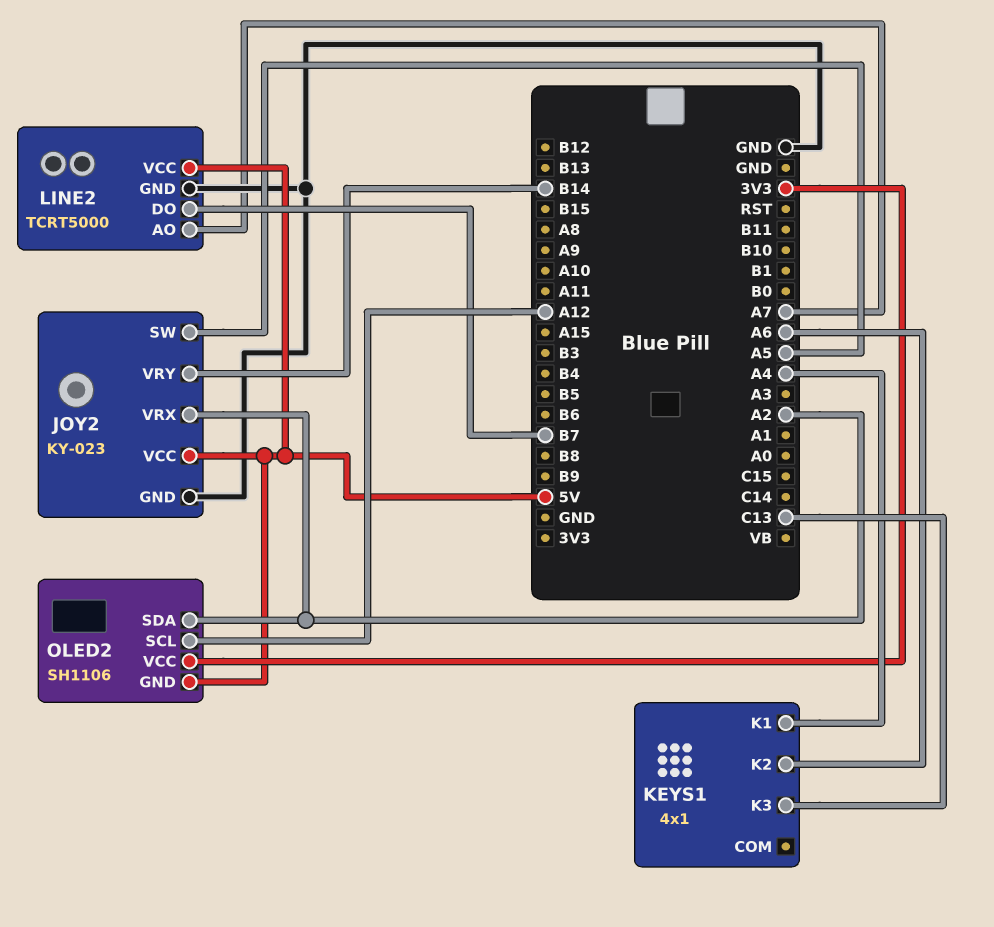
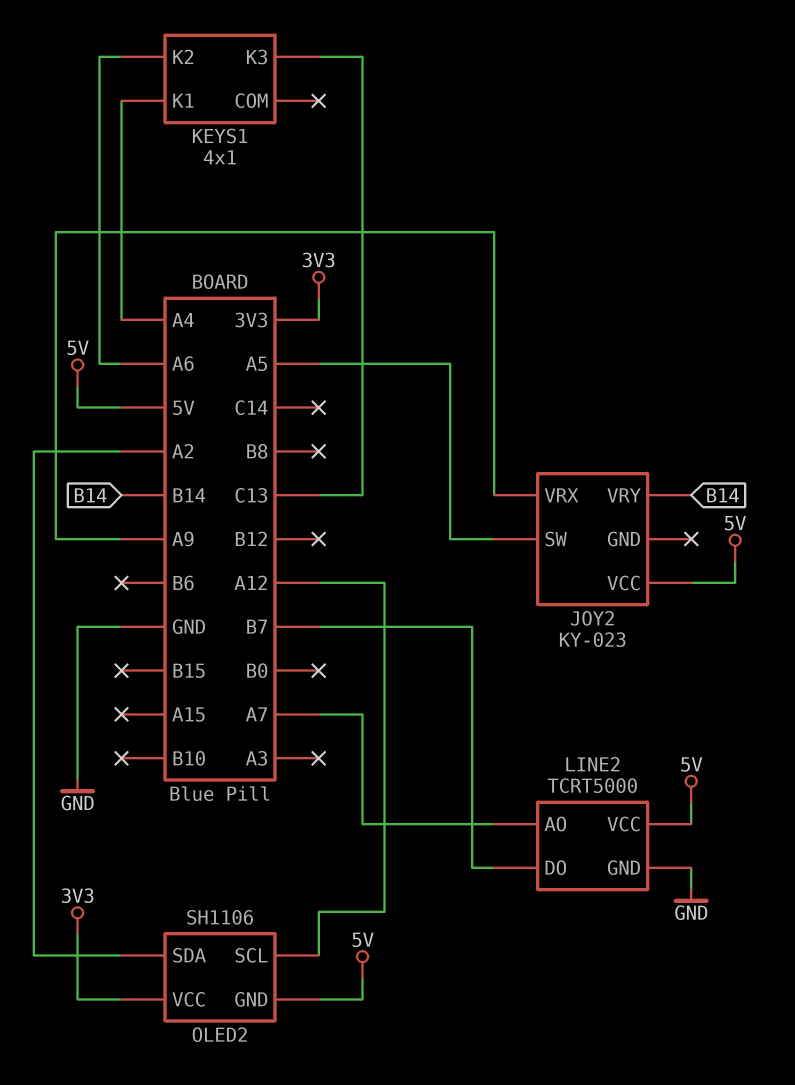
JOY2 pin GND: GND -> none
JOY2 pin VRX: A2 -> A9

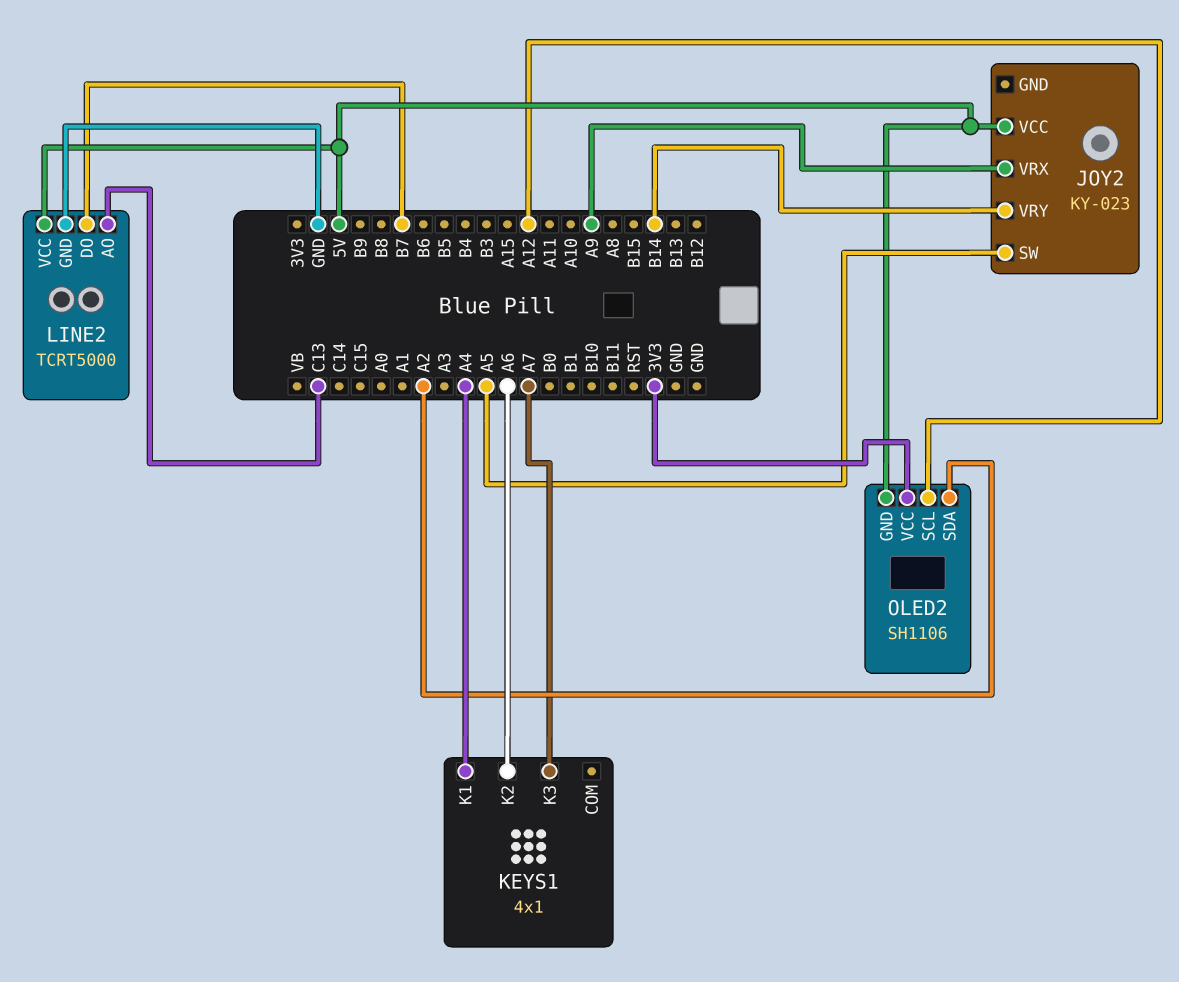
KEYS1 pin K3: C13 -> A7
LINE2 pin AO: A7 -> C13

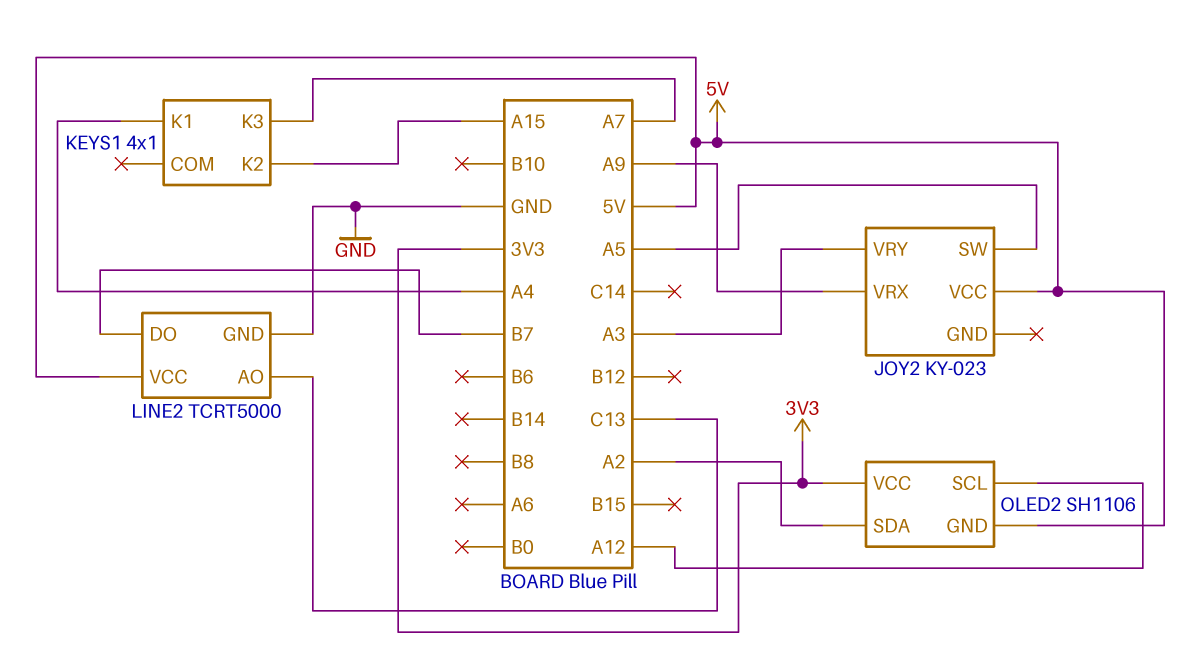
JOY2 pin VRY: B14 -> A3
KEYS1 pin K2: A6 -> A15

